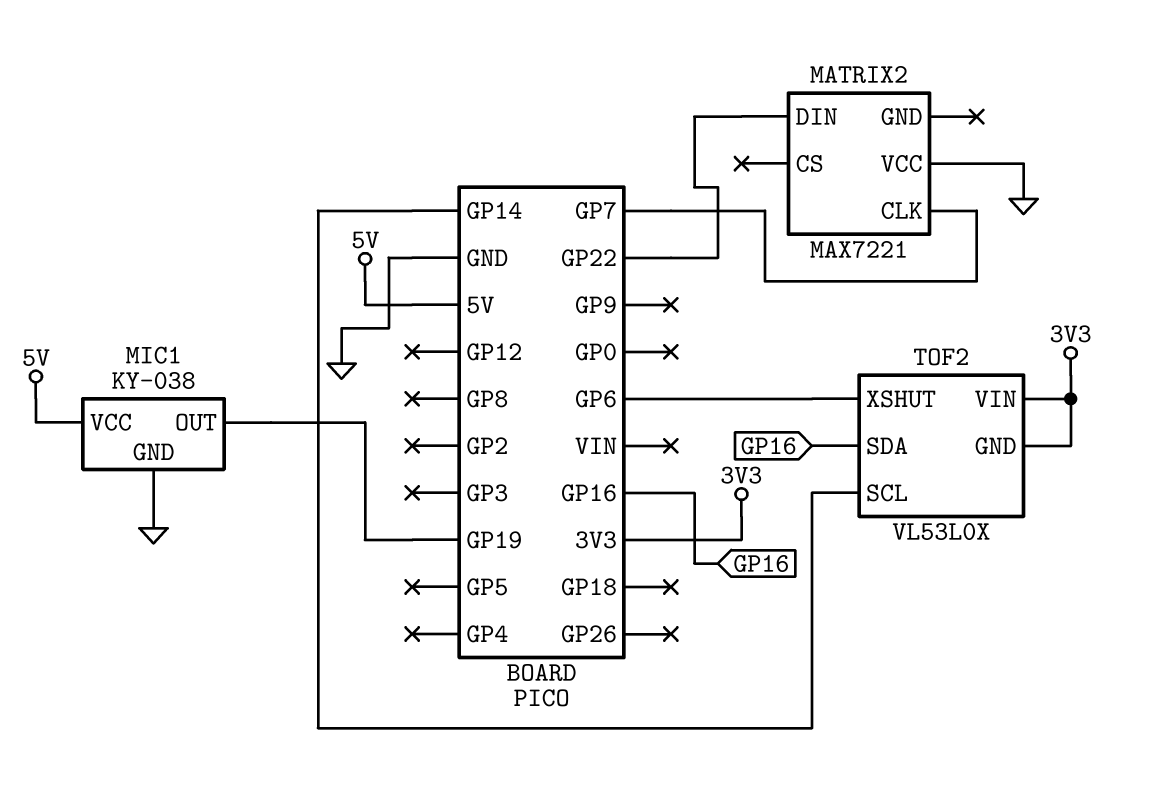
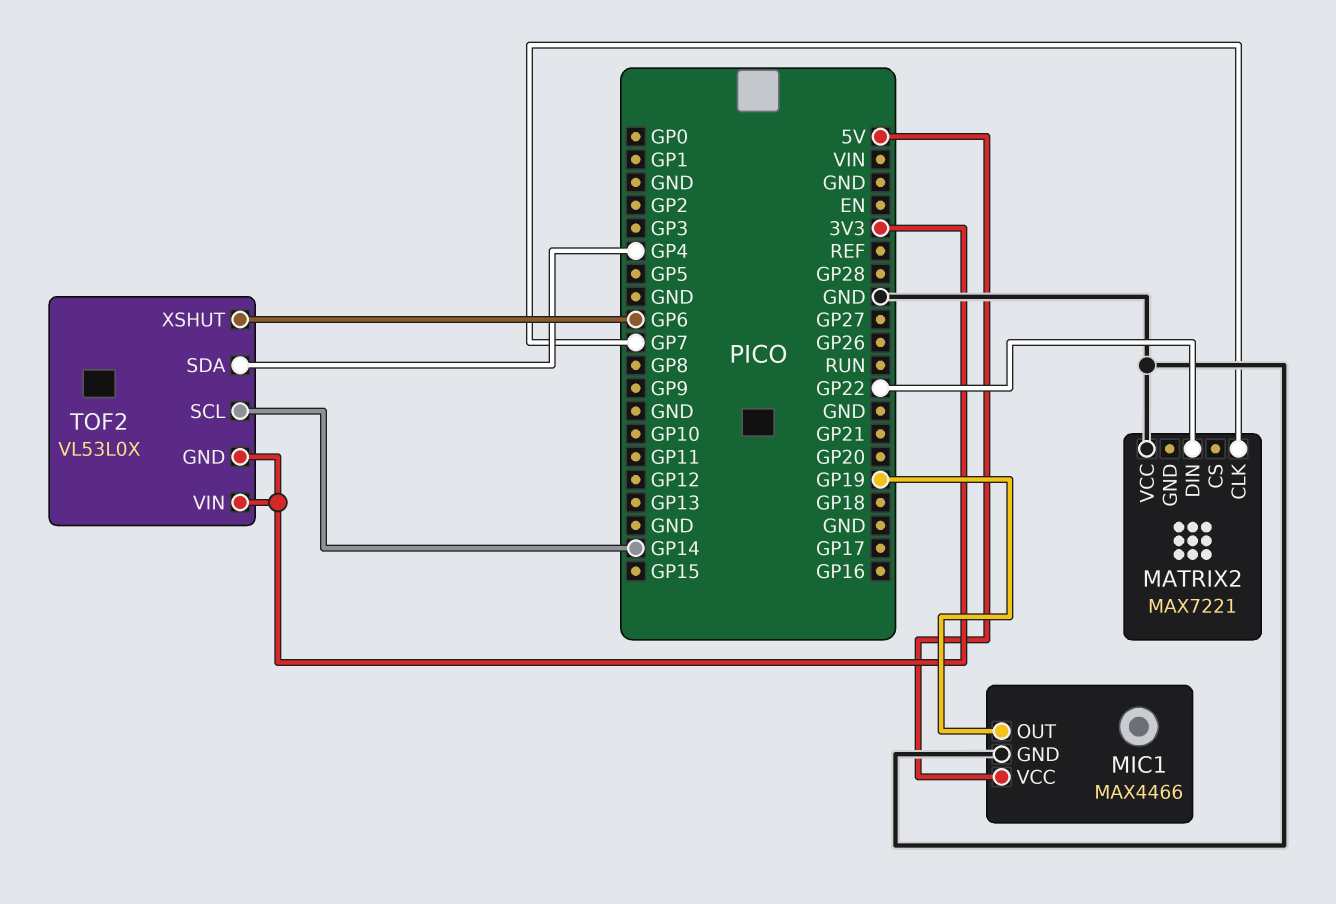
MIC1: KY-038 -> MAX4466
TOF2 pin SDA: GP16 -> GP4

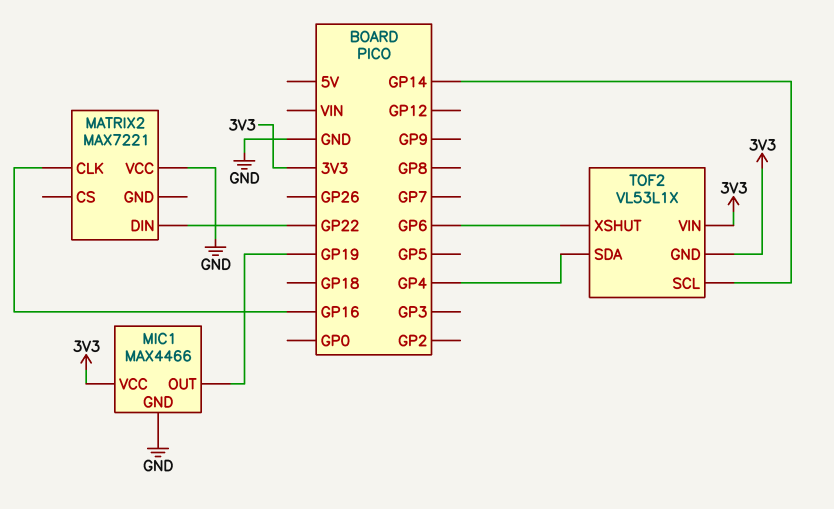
MATRIX2 pin CLK: GP7 -> GP16
MIC1 pin VCC: 5V -> 3V3
TOF2: VL53L0X -> VL53L1X

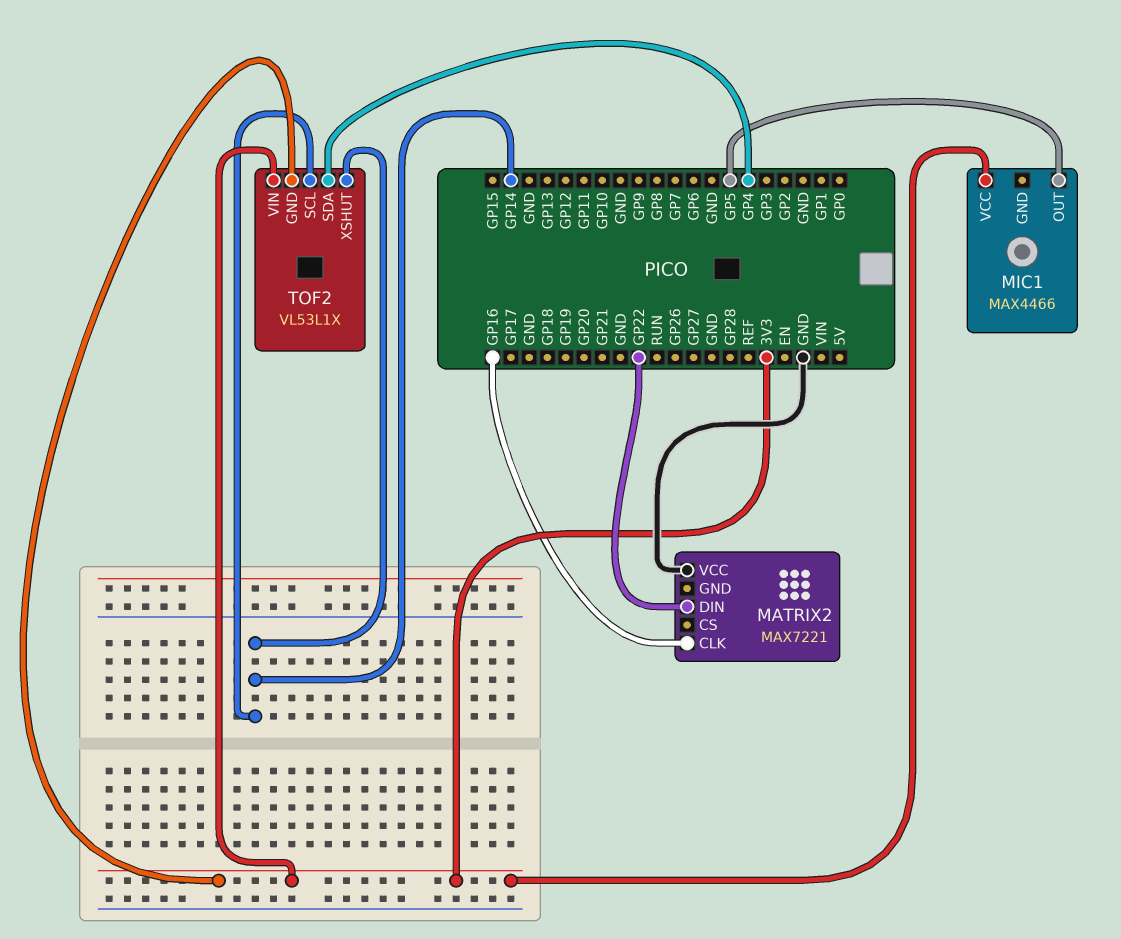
MIC1 pin GND: GND -> none
MIC1 pin OUT: GP19 -> GP5
TOF2 pin XSHUT: GP6 -> GP14

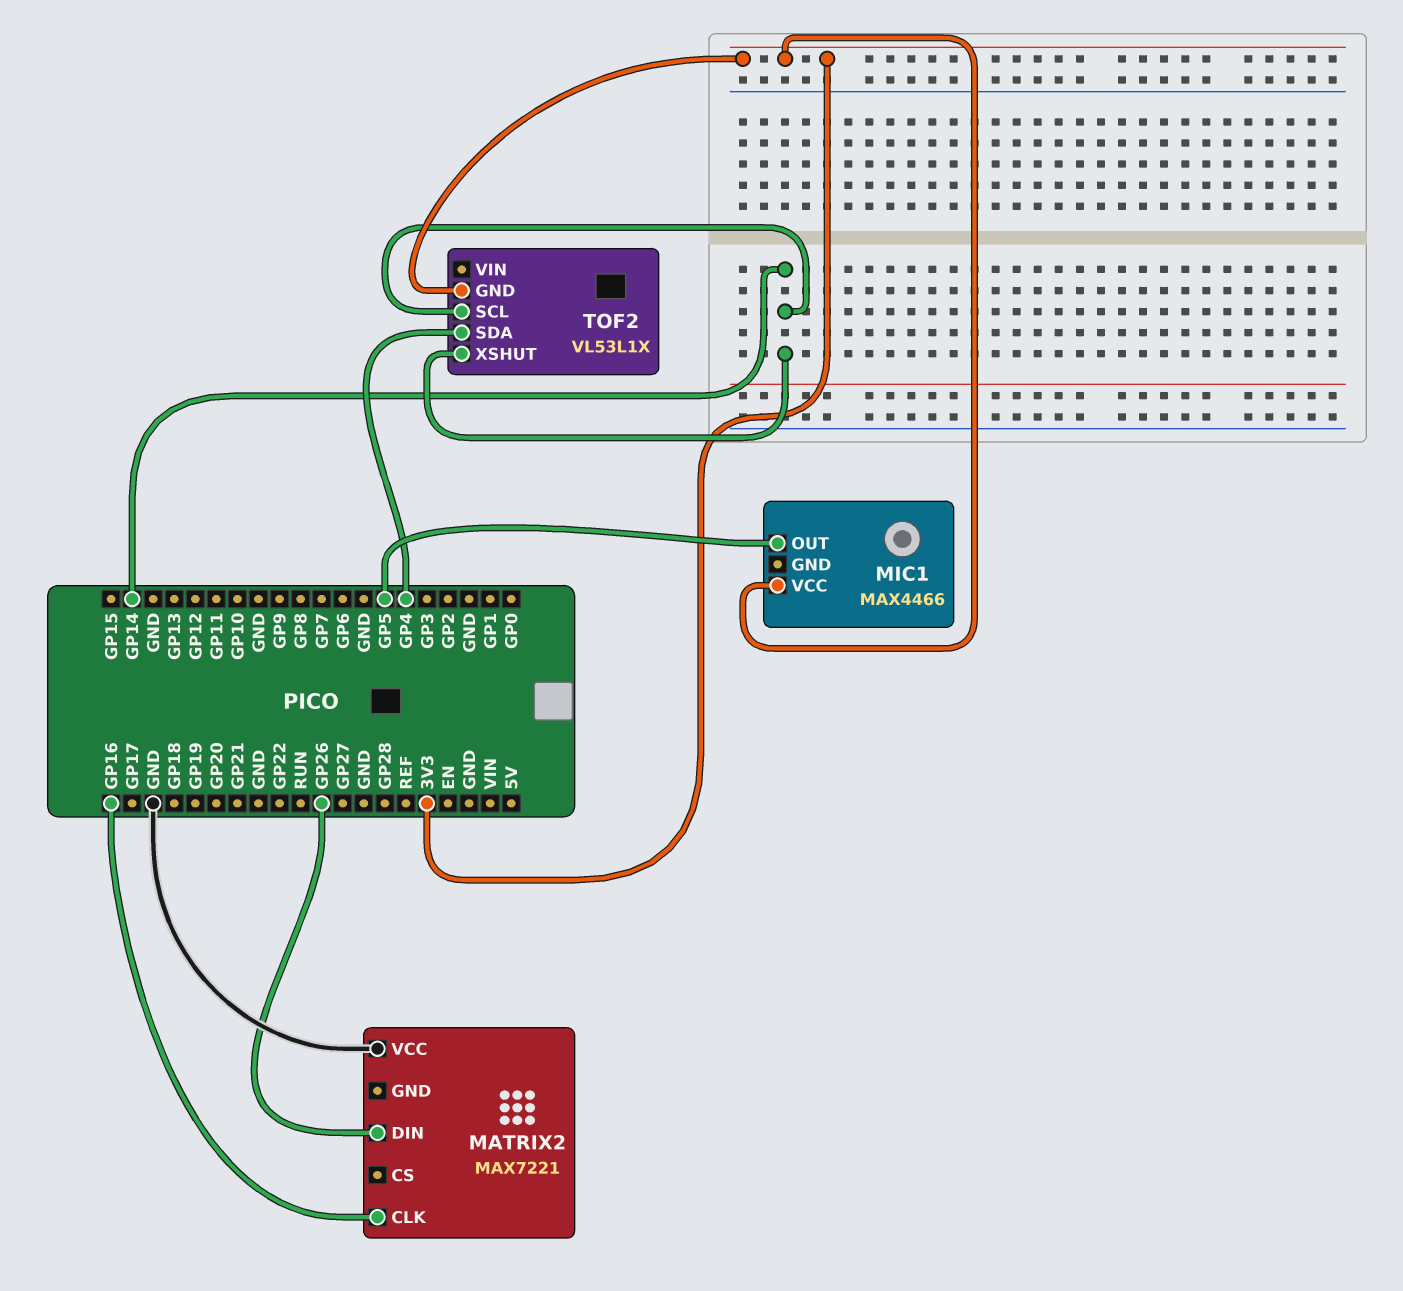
MATRIX2 pin DIN: GP22 -> GP26
TOF2 pin VIN: 3V3 -> none

